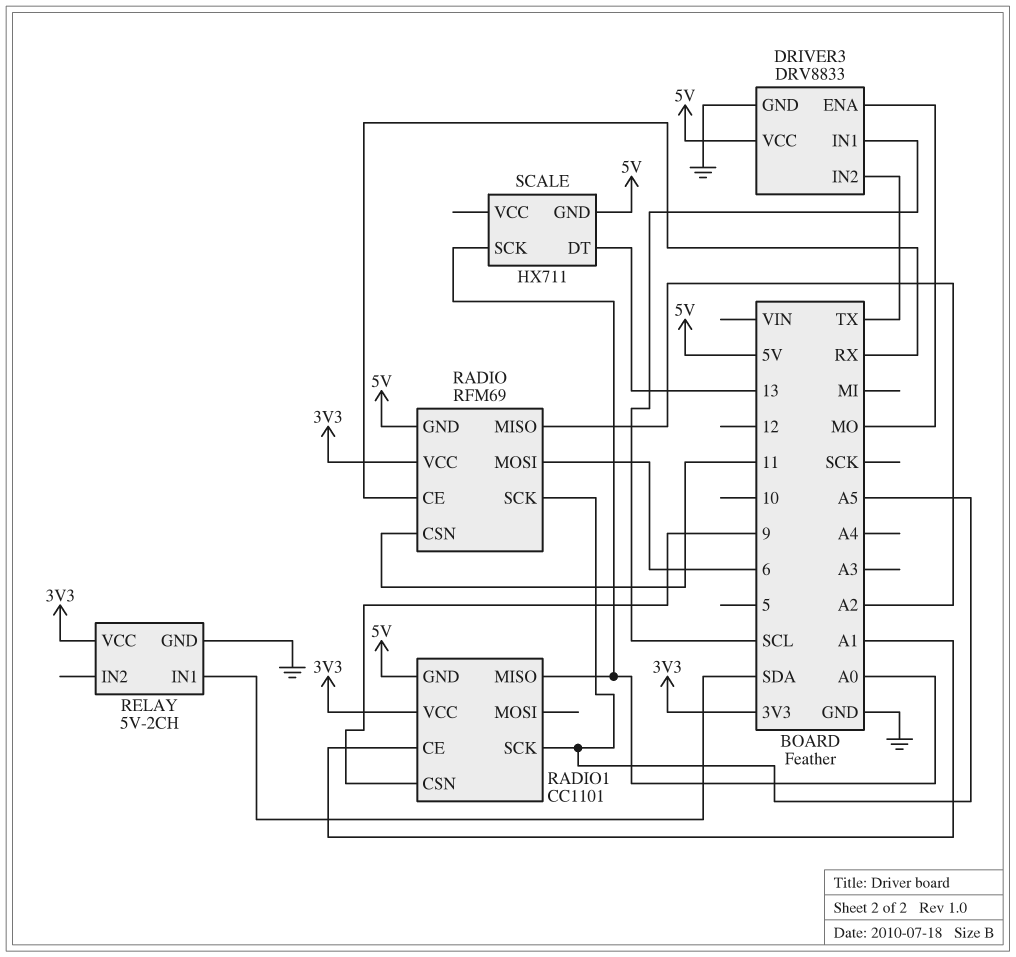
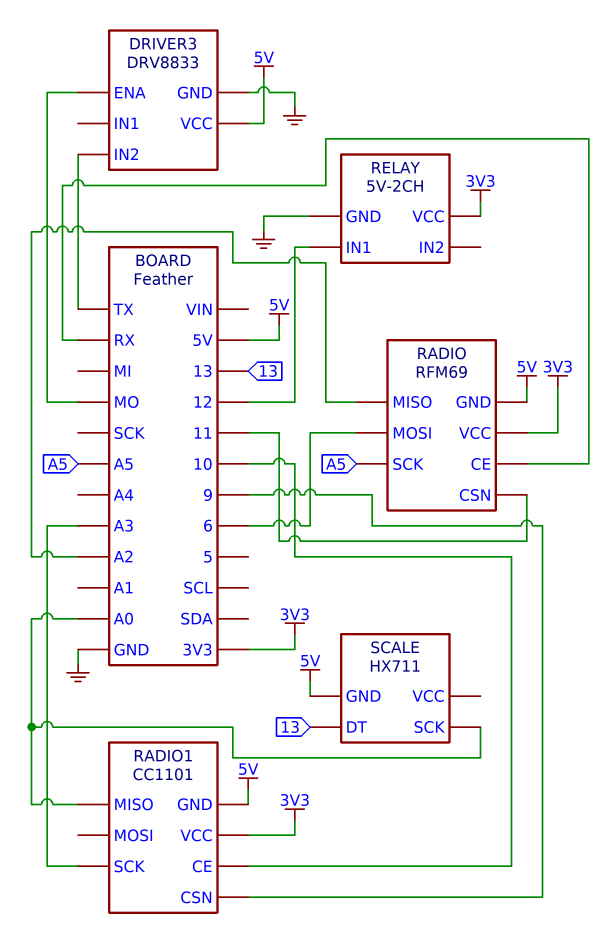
DRIVER3 pin IN1: SCL -> none
RADIO1 pin CE: A1 -> 10
RADIO1 pin SCK: A5 -> A3
RELAY pin IN1: SDA -> 12

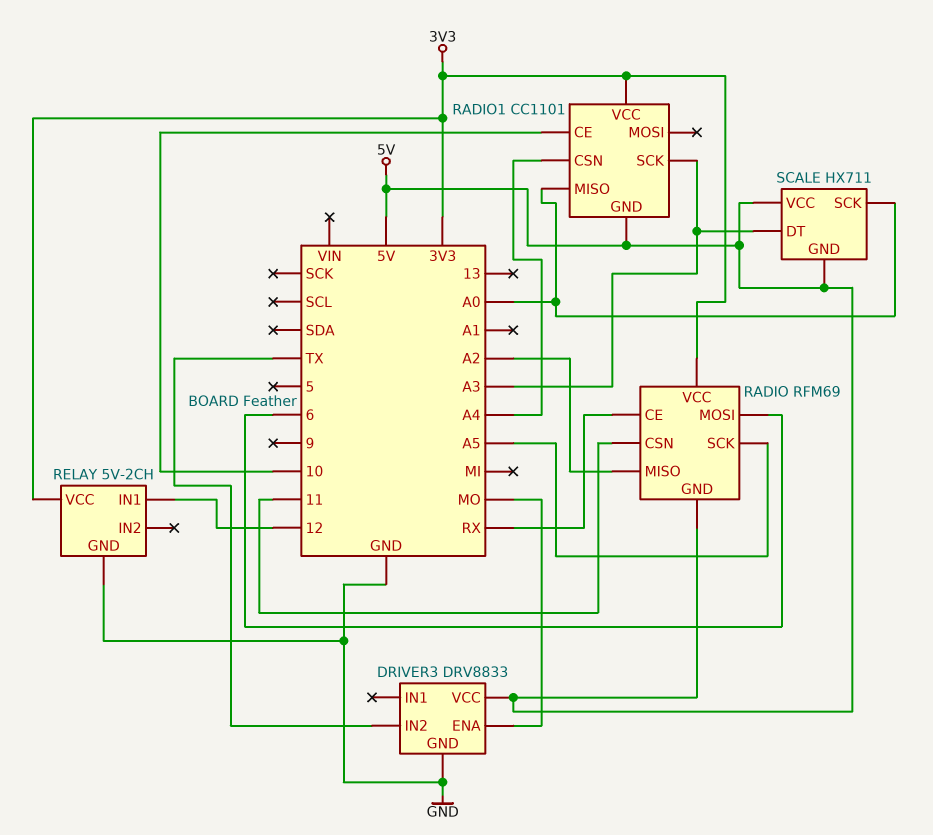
RADIO1 pin CSN: 9 -> A4
SCALE pin DT: 13 -> A3
SCALE pin VCC: none -> 5V

